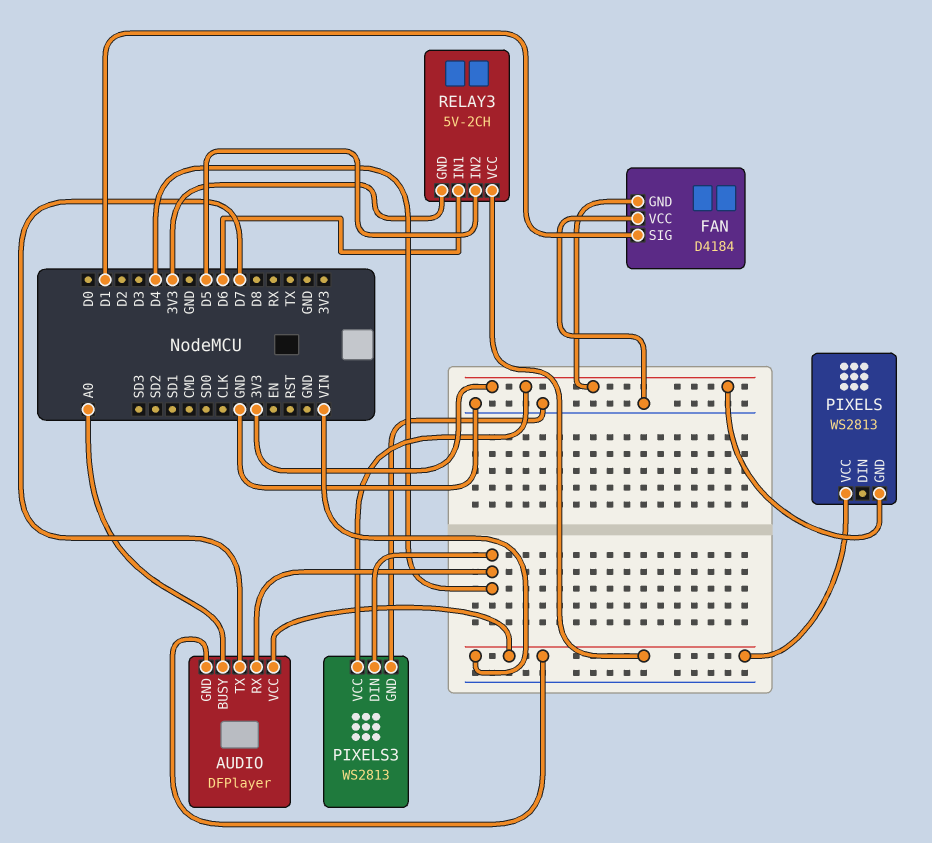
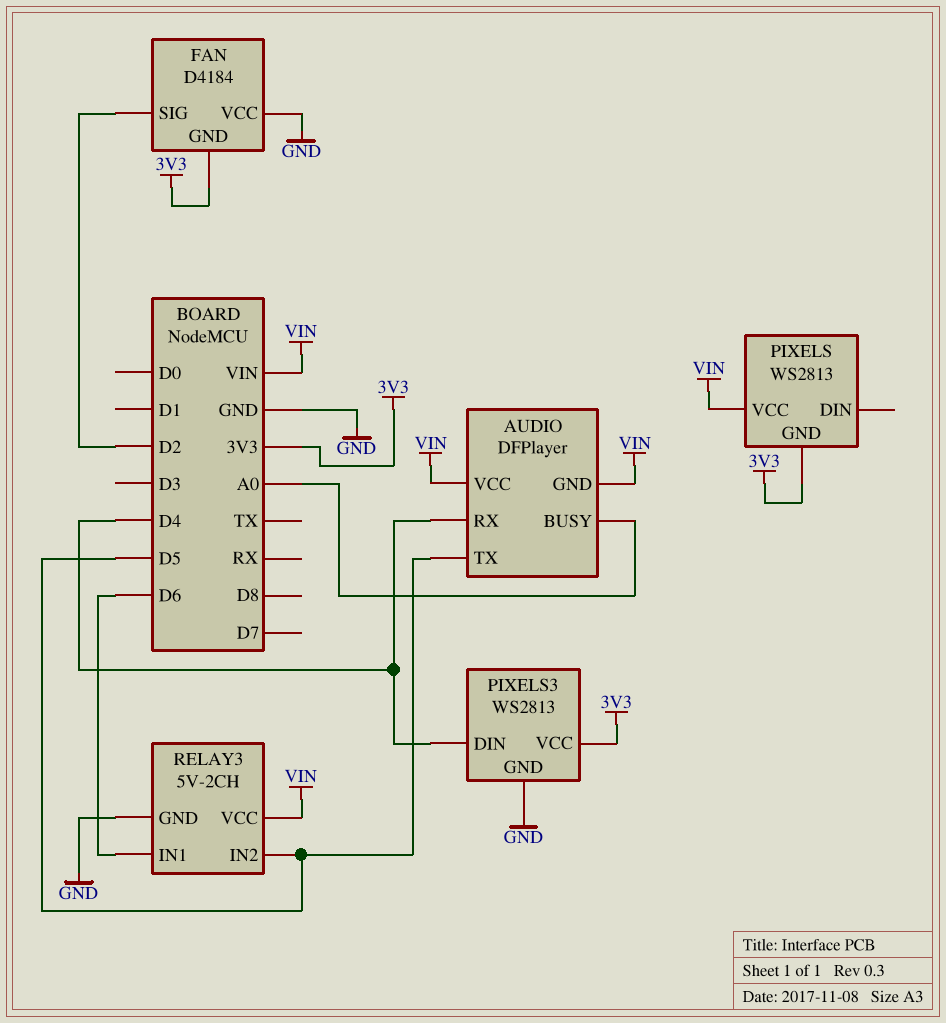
AUDIO pin TX: D7 -> D5
FAN pin SIG: D1 -> D2
RELAY3 pin GND: 3V3 -> GND

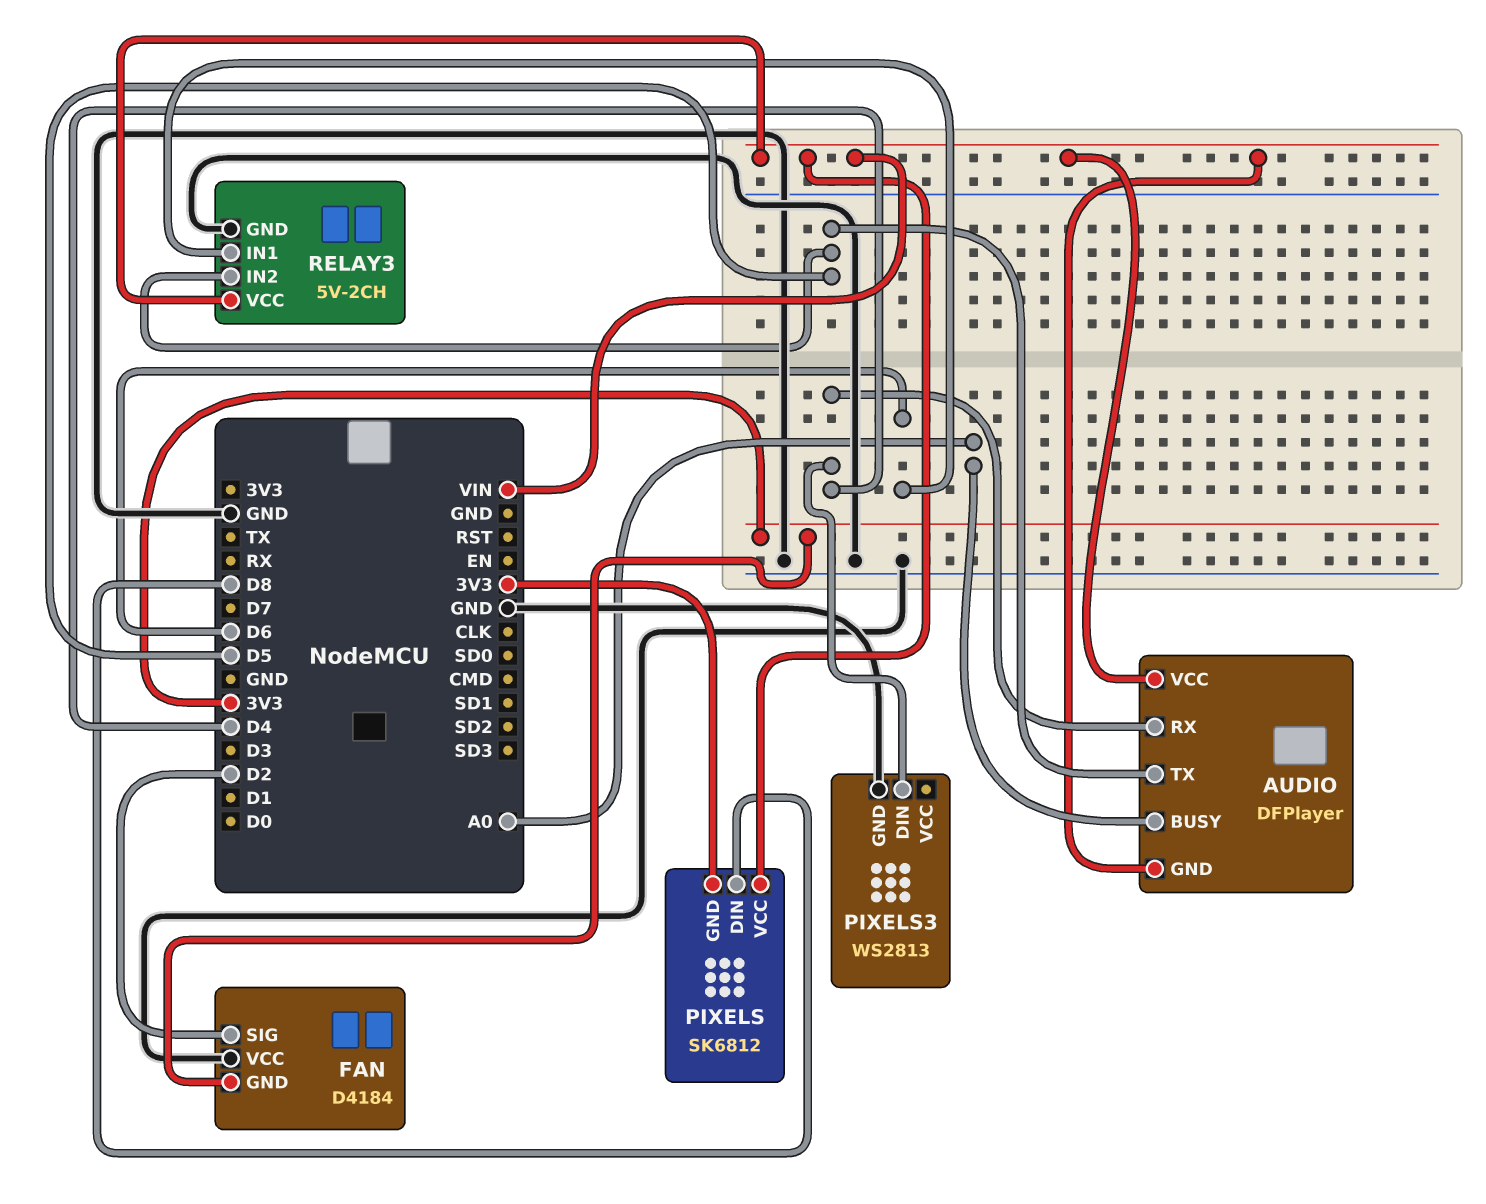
PIXELS: WS2813 -> SK6812
PIXELS pin DIN: none -> D8
PIXELS3 pin VCC: 3V3 -> none

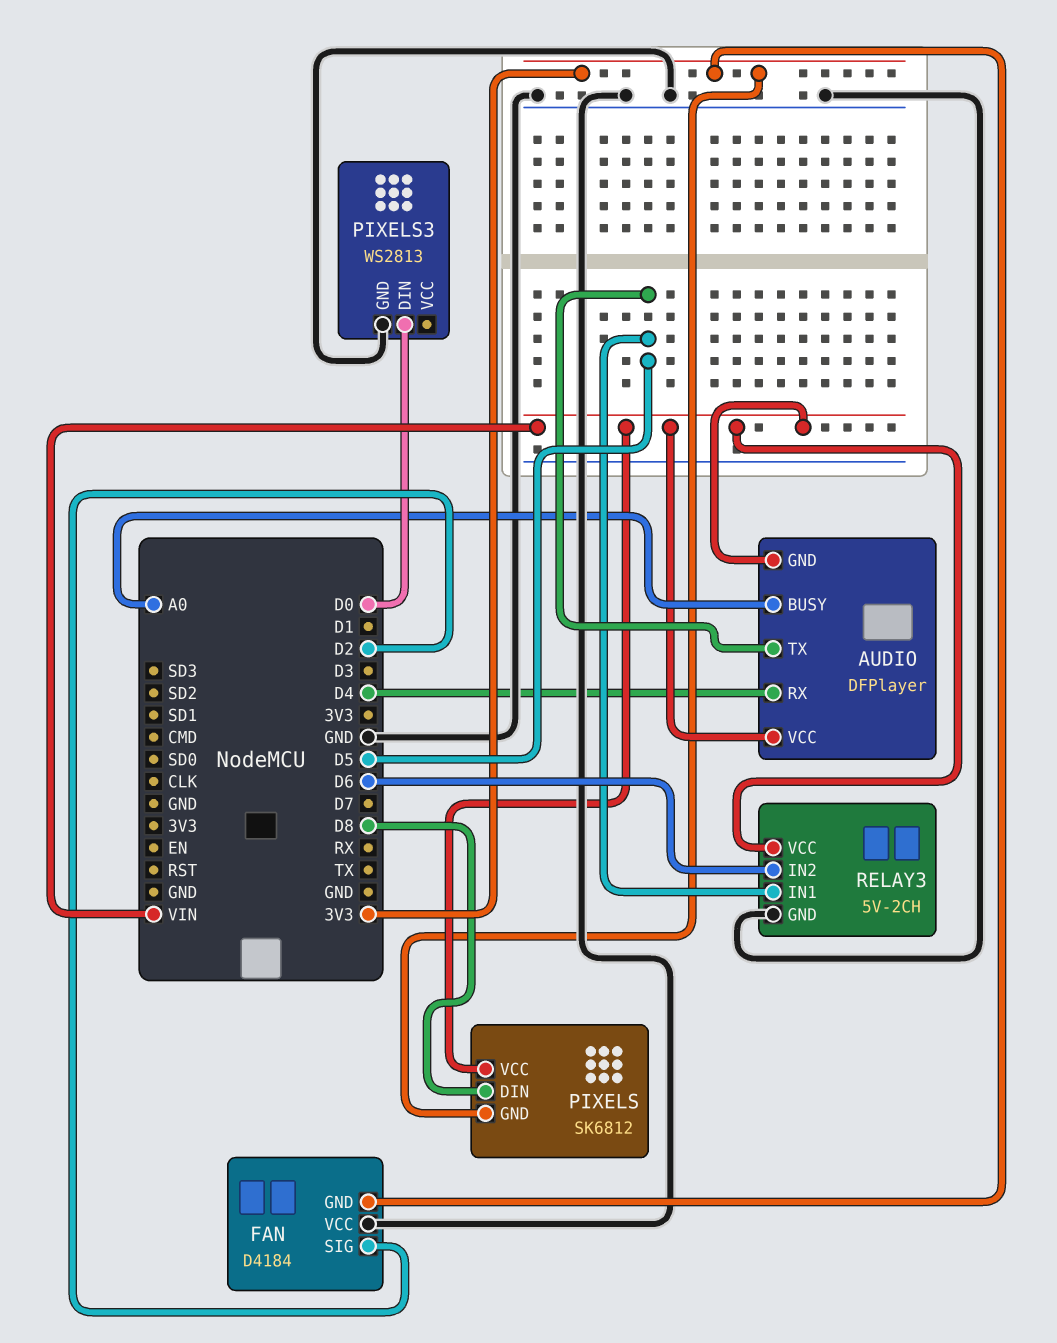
PIXELS3 pin DIN: D4 -> D0
RELAY3 pin IN1: D6 -> D5
RELAY3 pin IN2: D5 -> D6

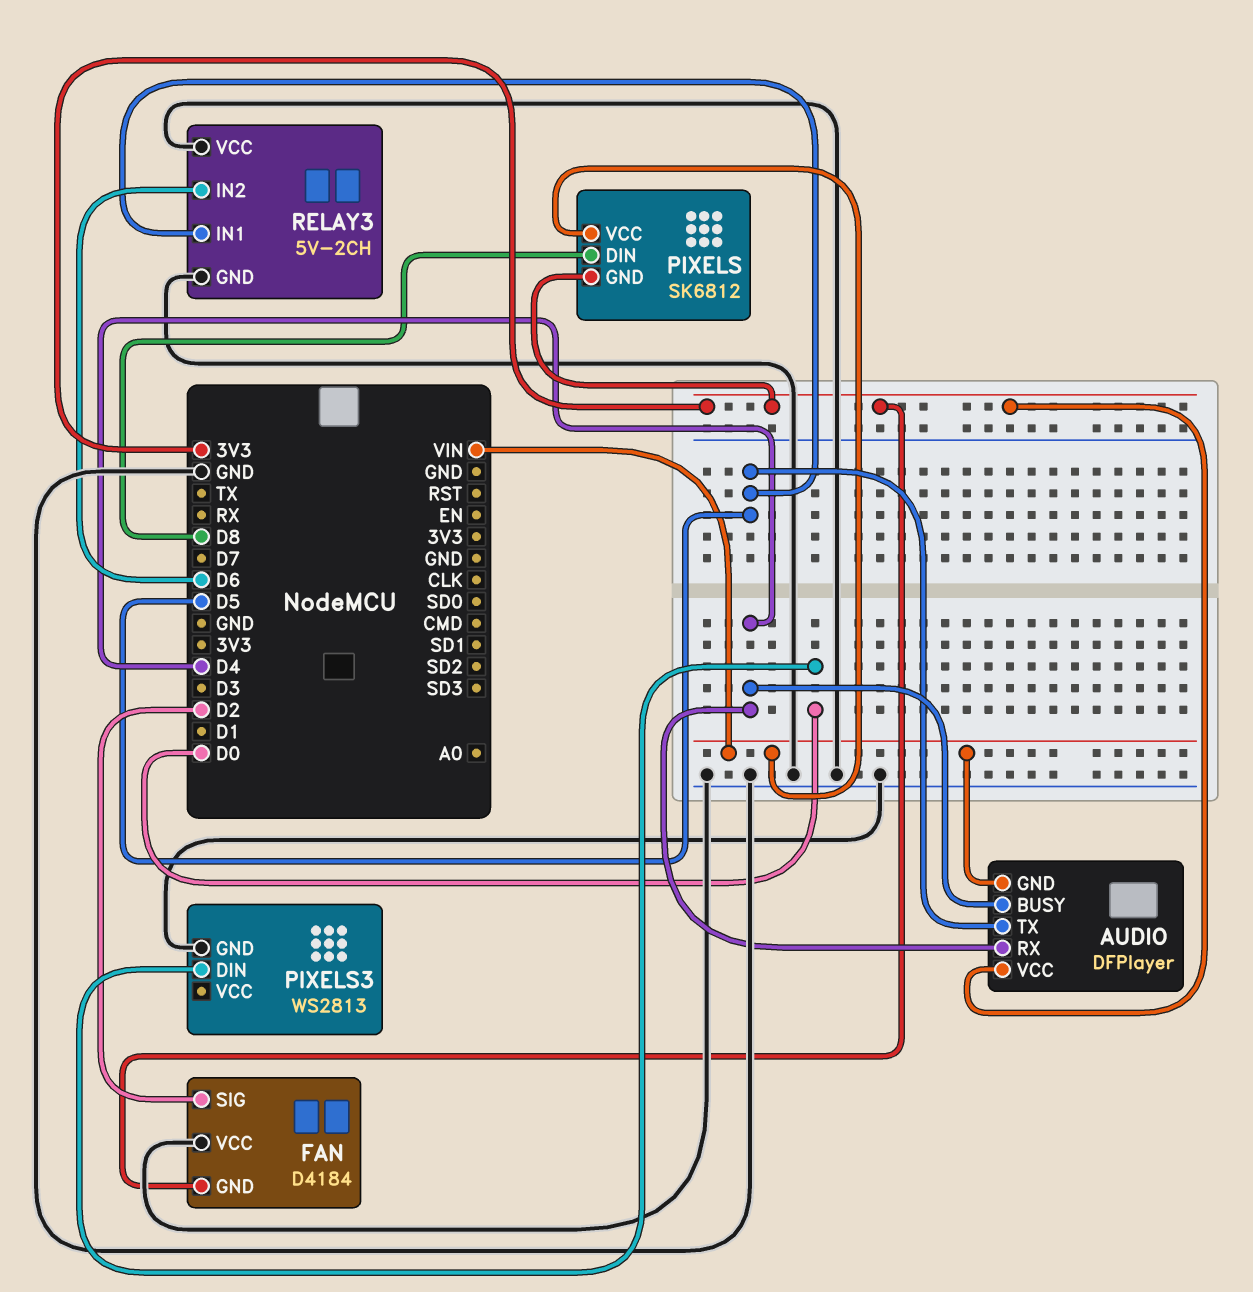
AUDIO pin BUSY: A0 -> D4
AUDIO pin VCC: VIN -> 3V3
RELAY3 pin VCC: VIN -> GND

